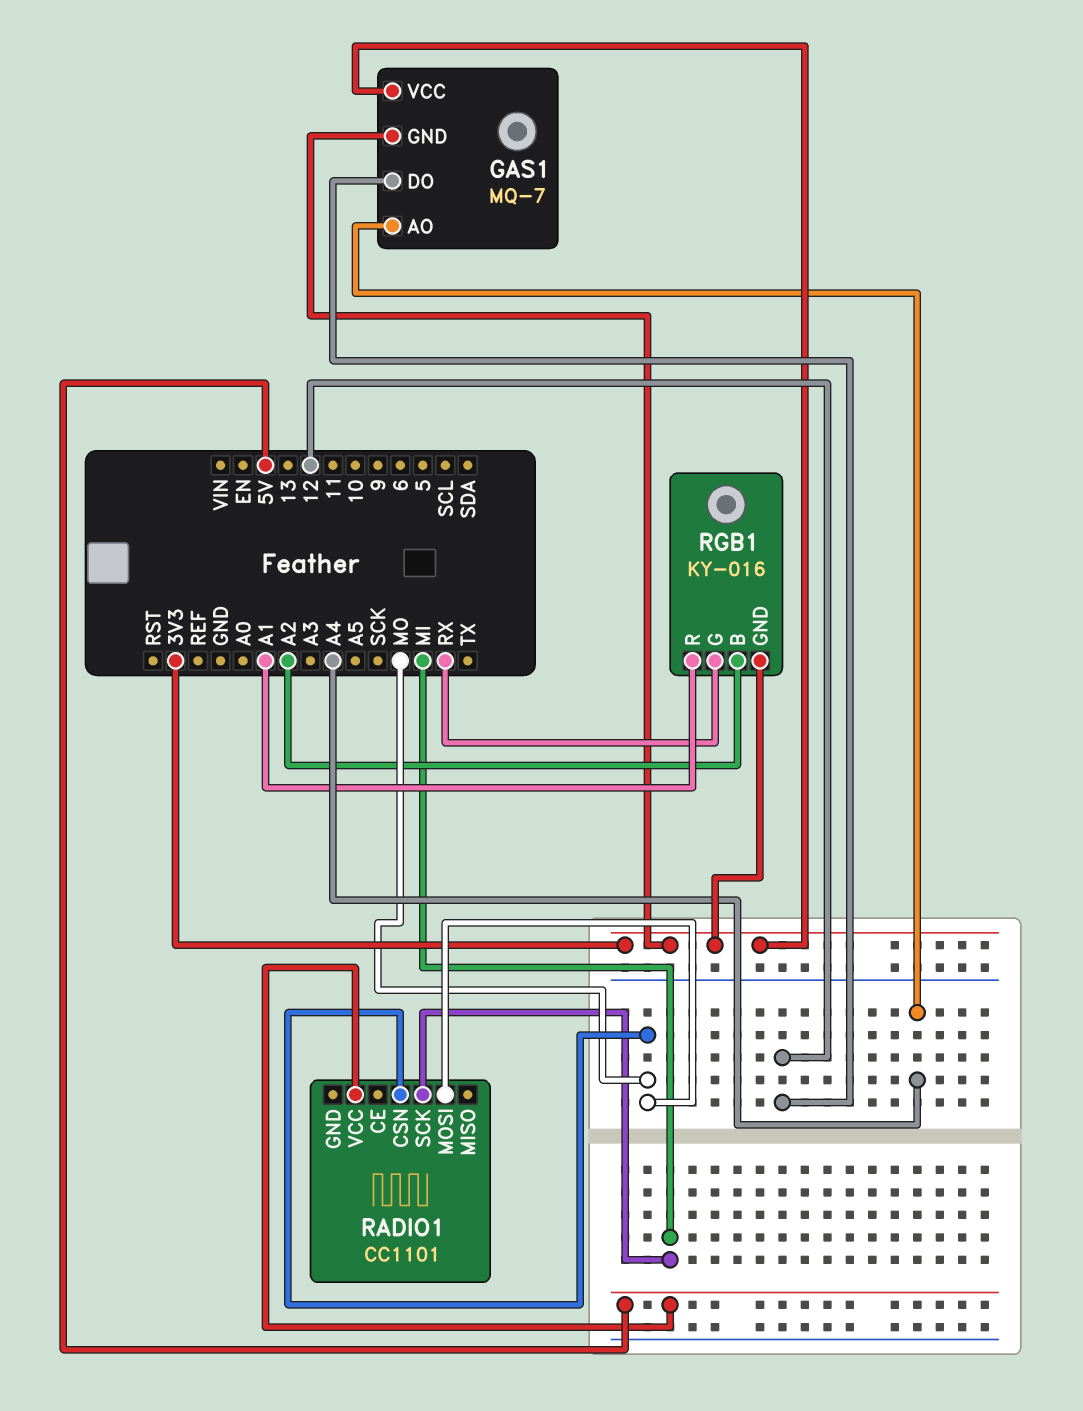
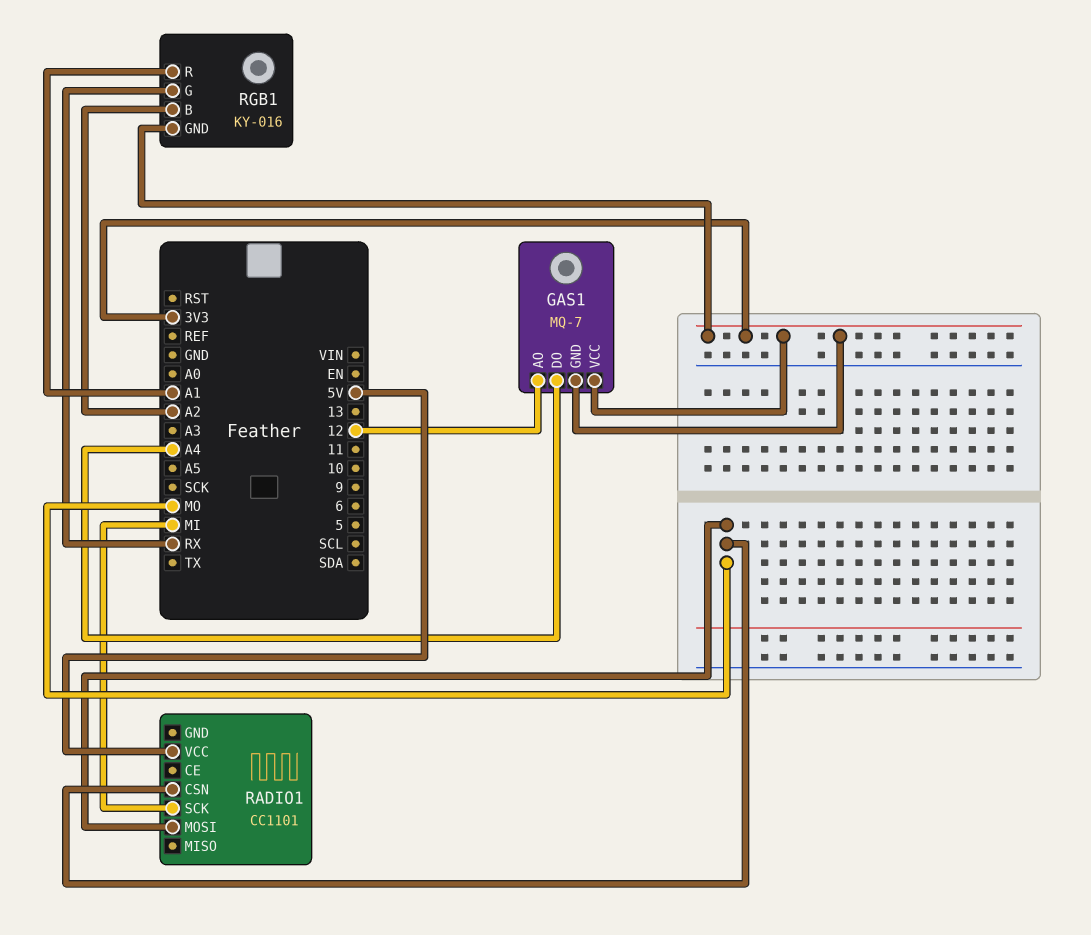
GAS1 pin AO: A4 -> 12
GAS1 pin DO: 12 -> A4

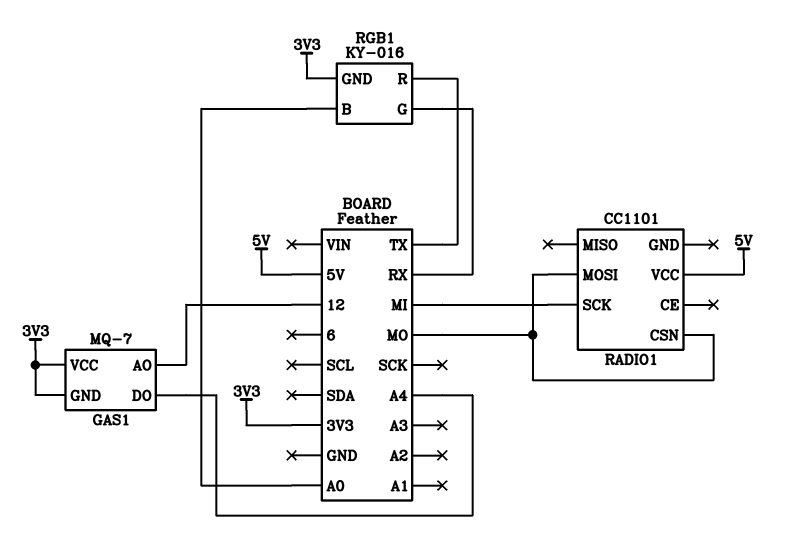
RGB1 pin B: A2 -> A0
RGB1 pin R: A1 -> TX

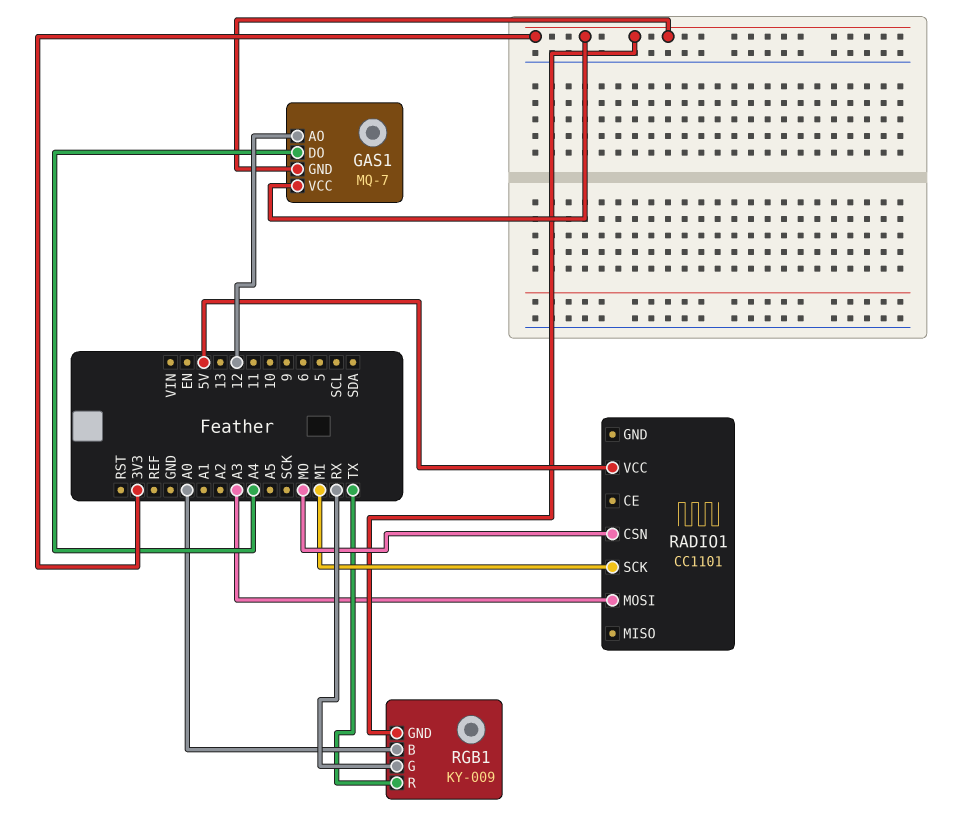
RADIO1 pin MOSI: MO -> A3
RGB1: KY-016 -> KY-009

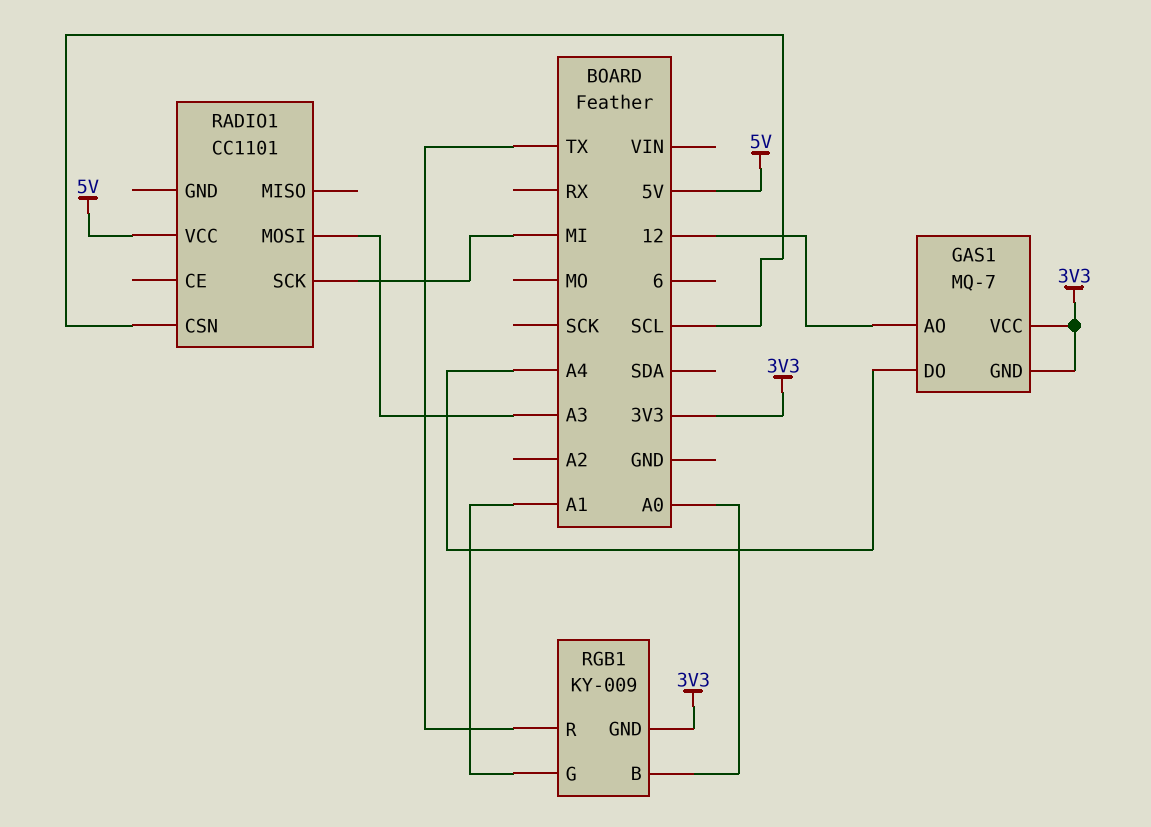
RADIO1 pin CSN: MO -> SCL
RGB1 pin G: RX -> A1

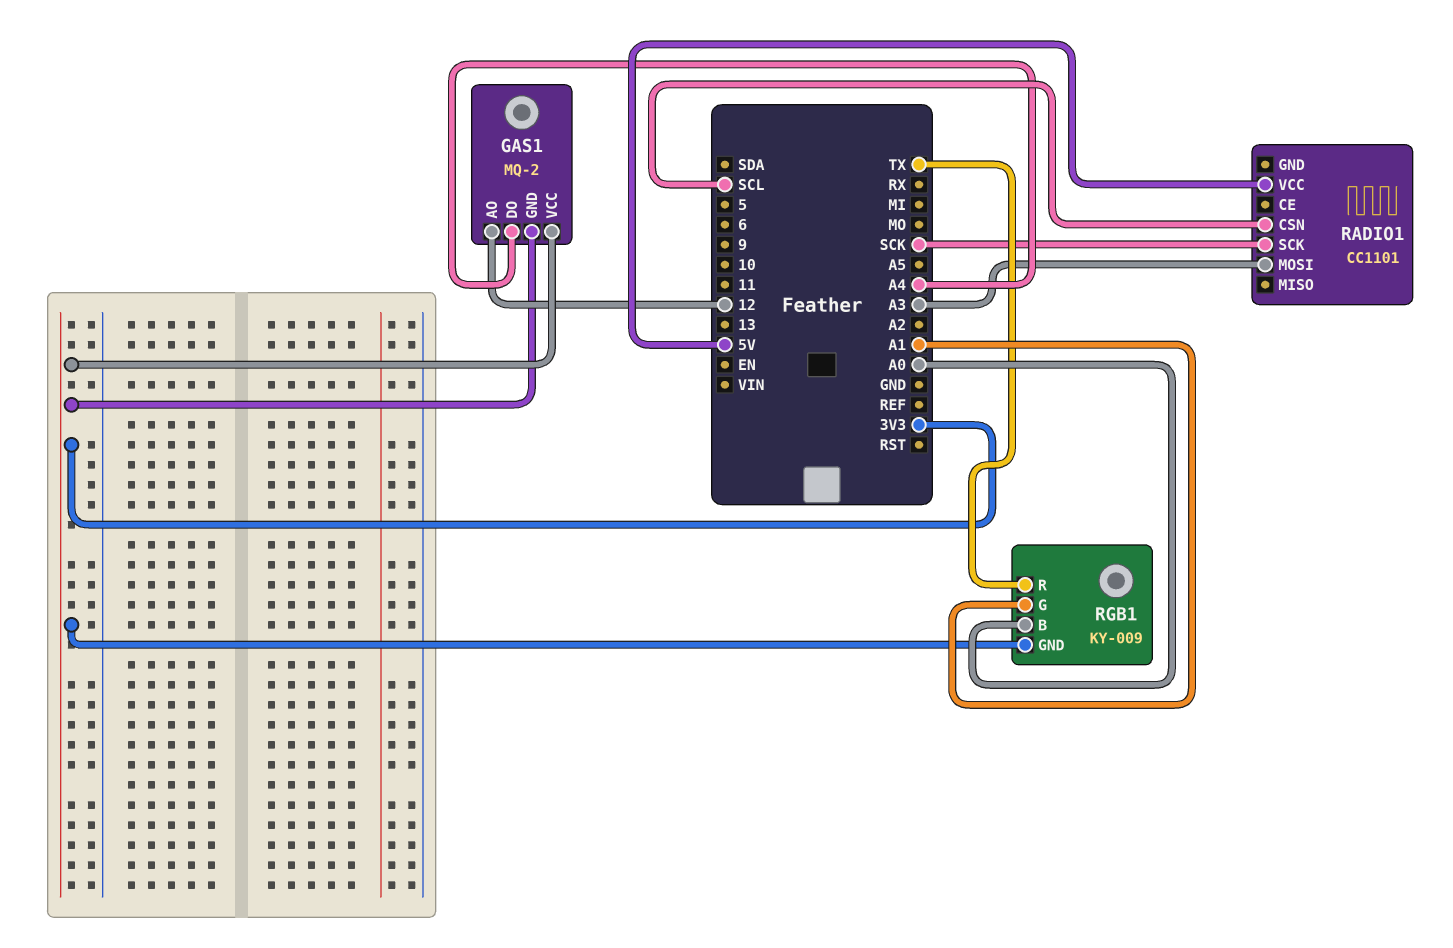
GAS1: MQ-7 -> MQ-2
RADIO1 pin SCK: MI -> SCK

